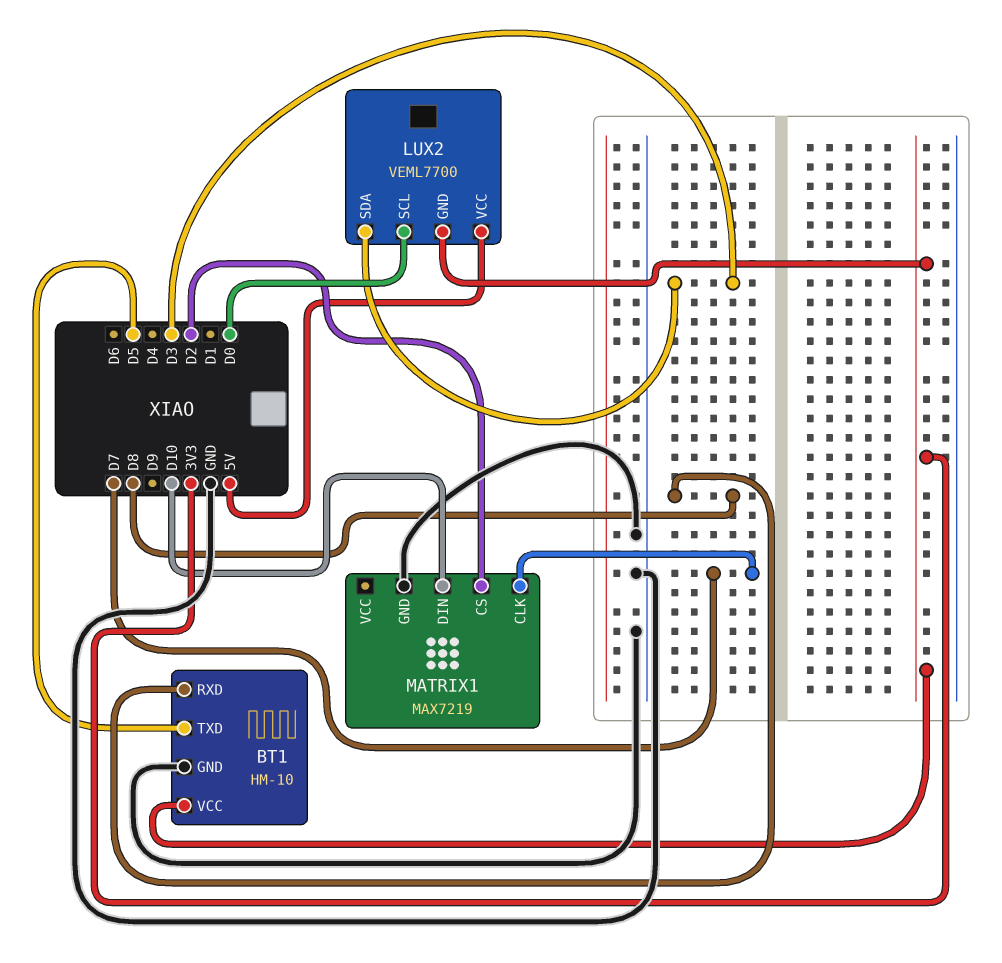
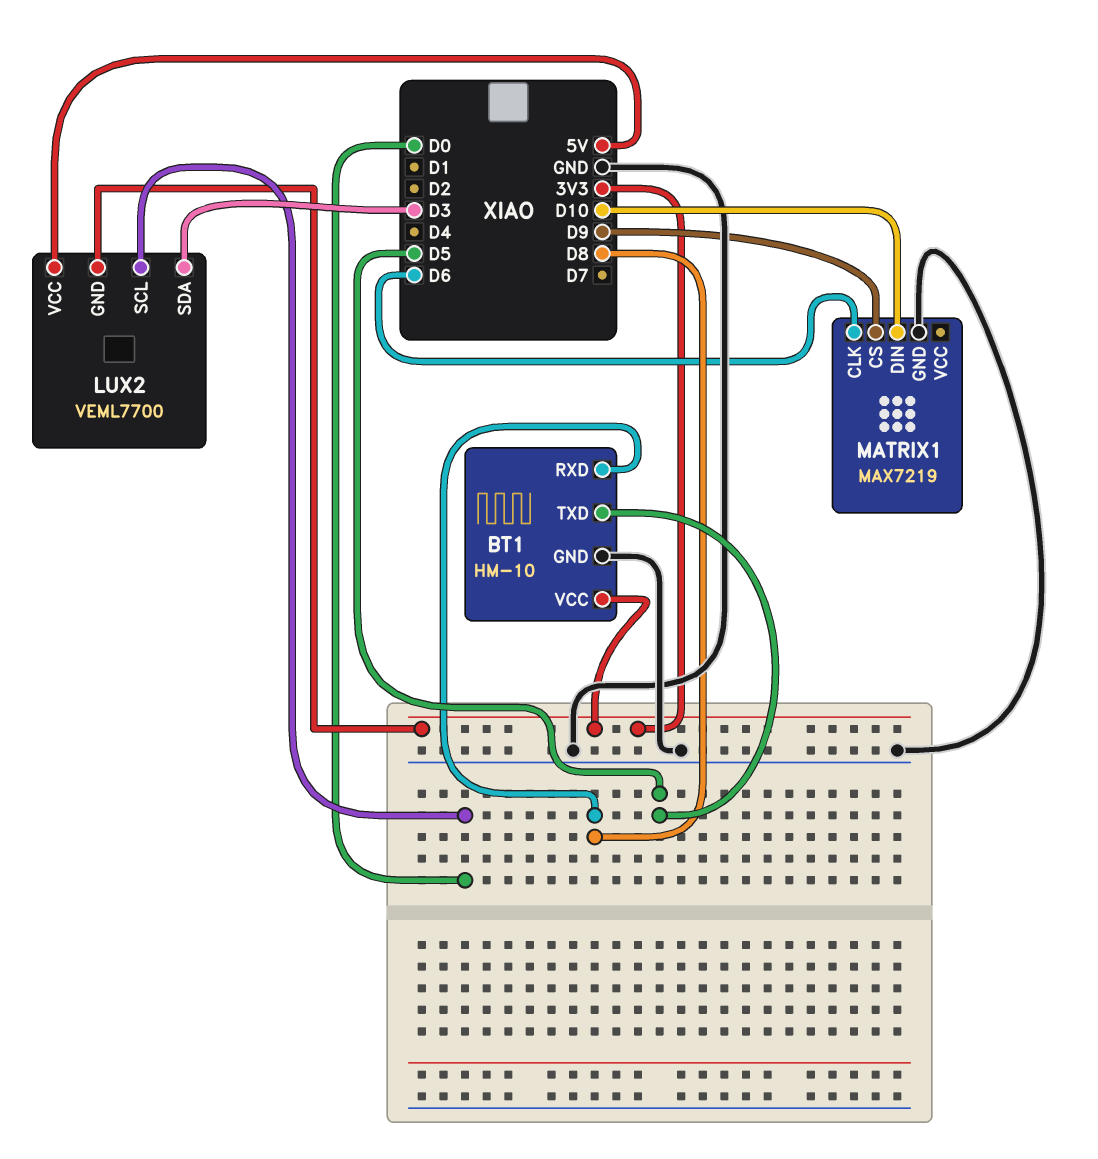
MATRIX1 pin CLK: D7 -> D6
MATRIX1 pin CS: D2 -> D9

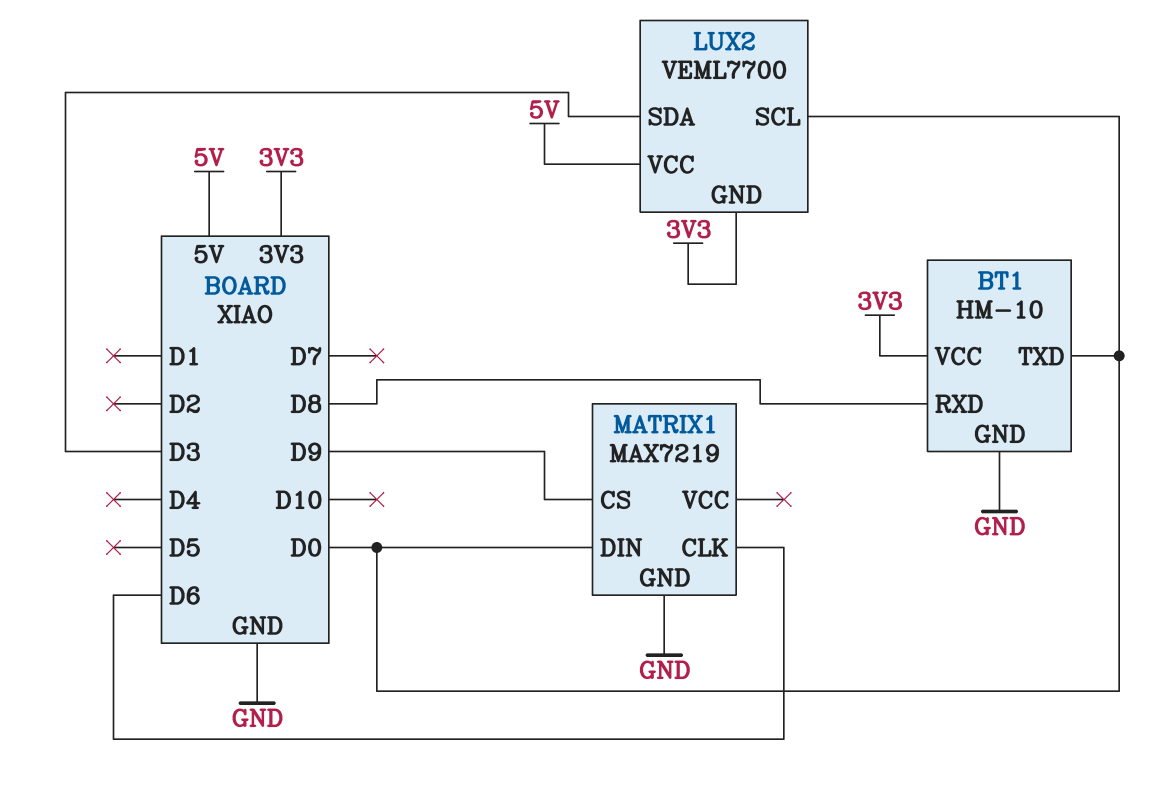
BT1 pin TXD: D5 -> D0
MATRIX1 pin DIN: D10 -> D0

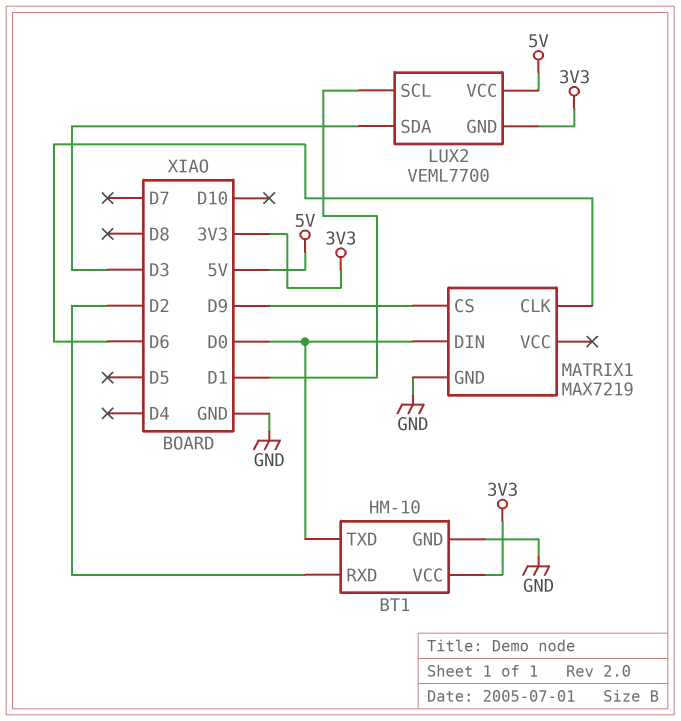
BT1 pin RXD: D8 -> D2
LUX2 pin SCL: D0 -> D1

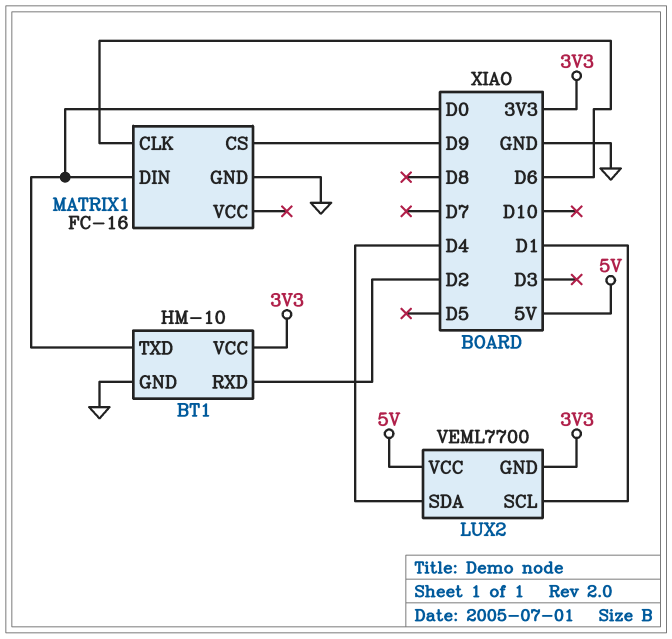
LUX2 pin SDA: D3 -> D4
MATRIX1: MAX7219 -> FC-16

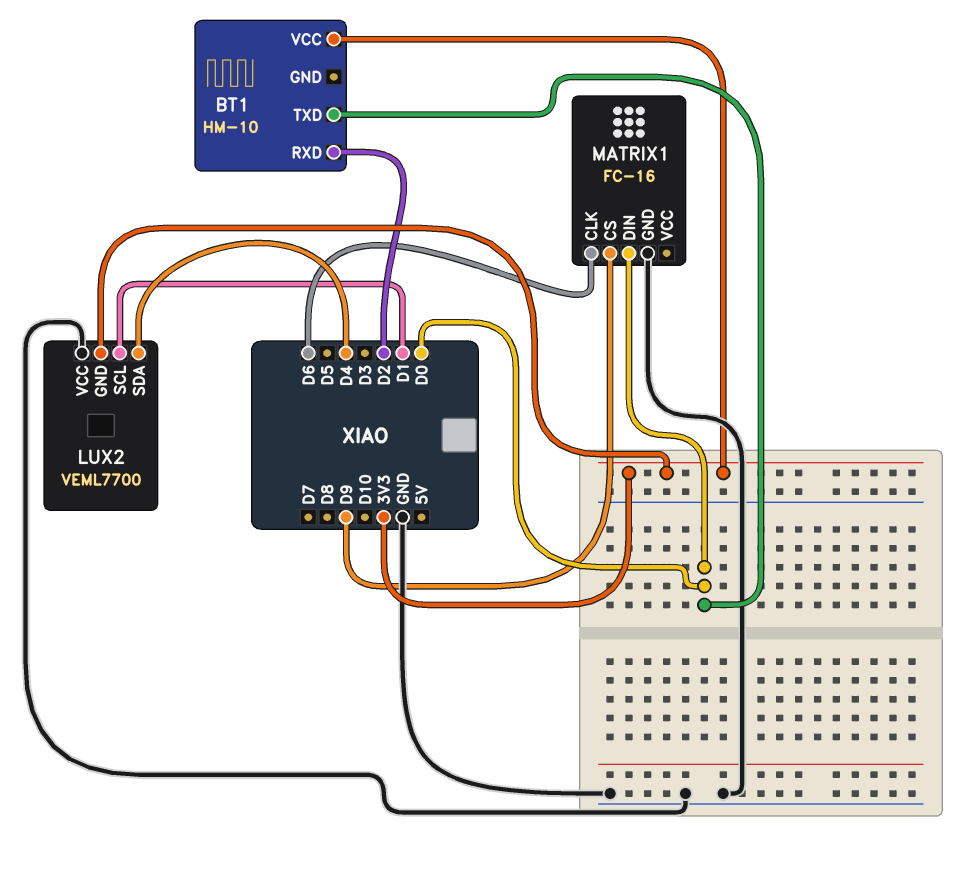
BT1 pin GND: GND -> none
LUX2 pin VCC: 5V -> GND

